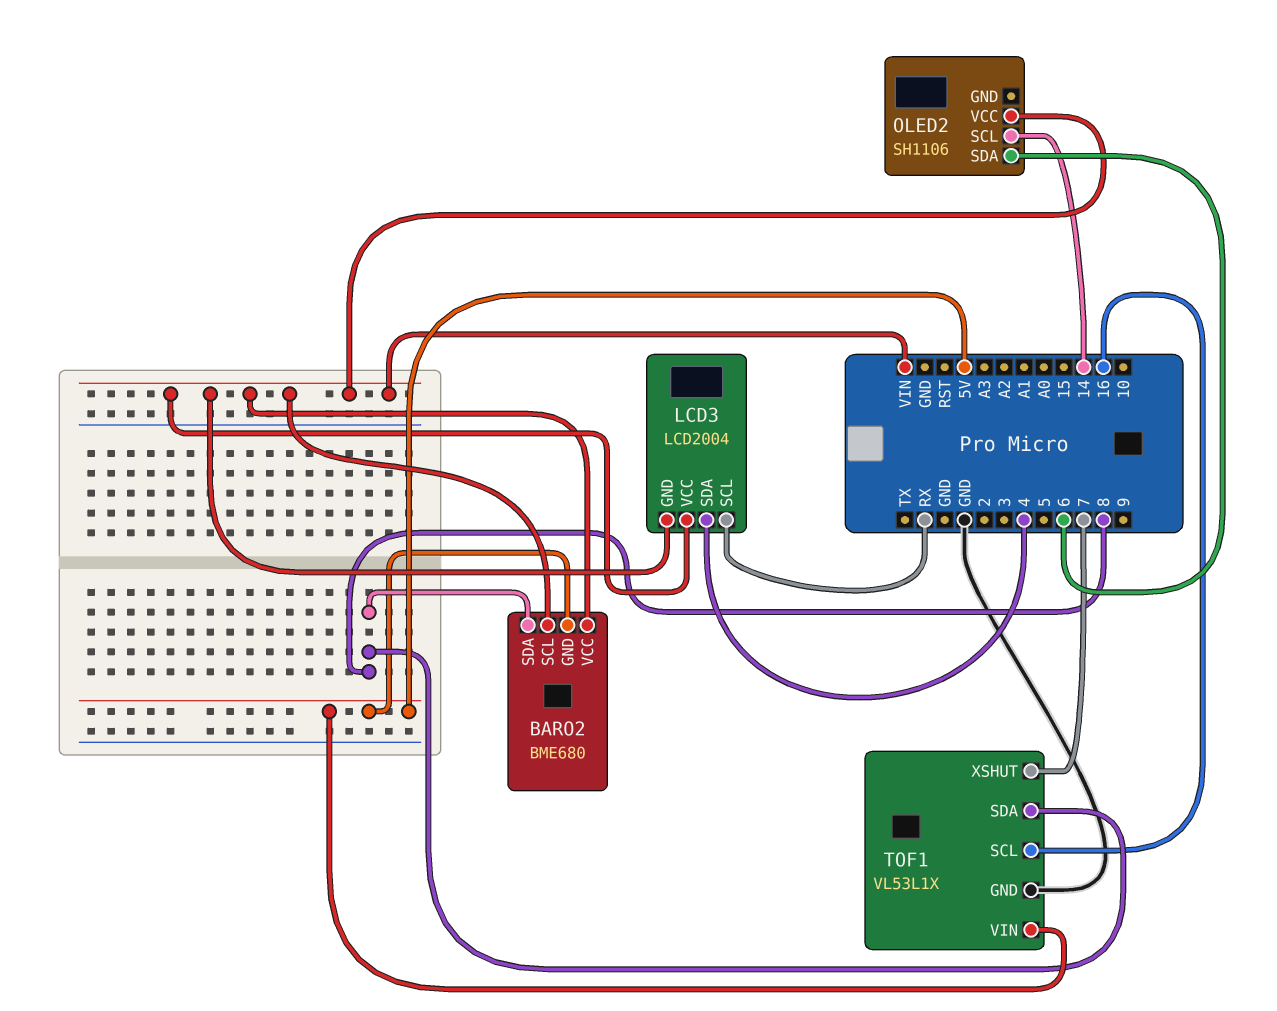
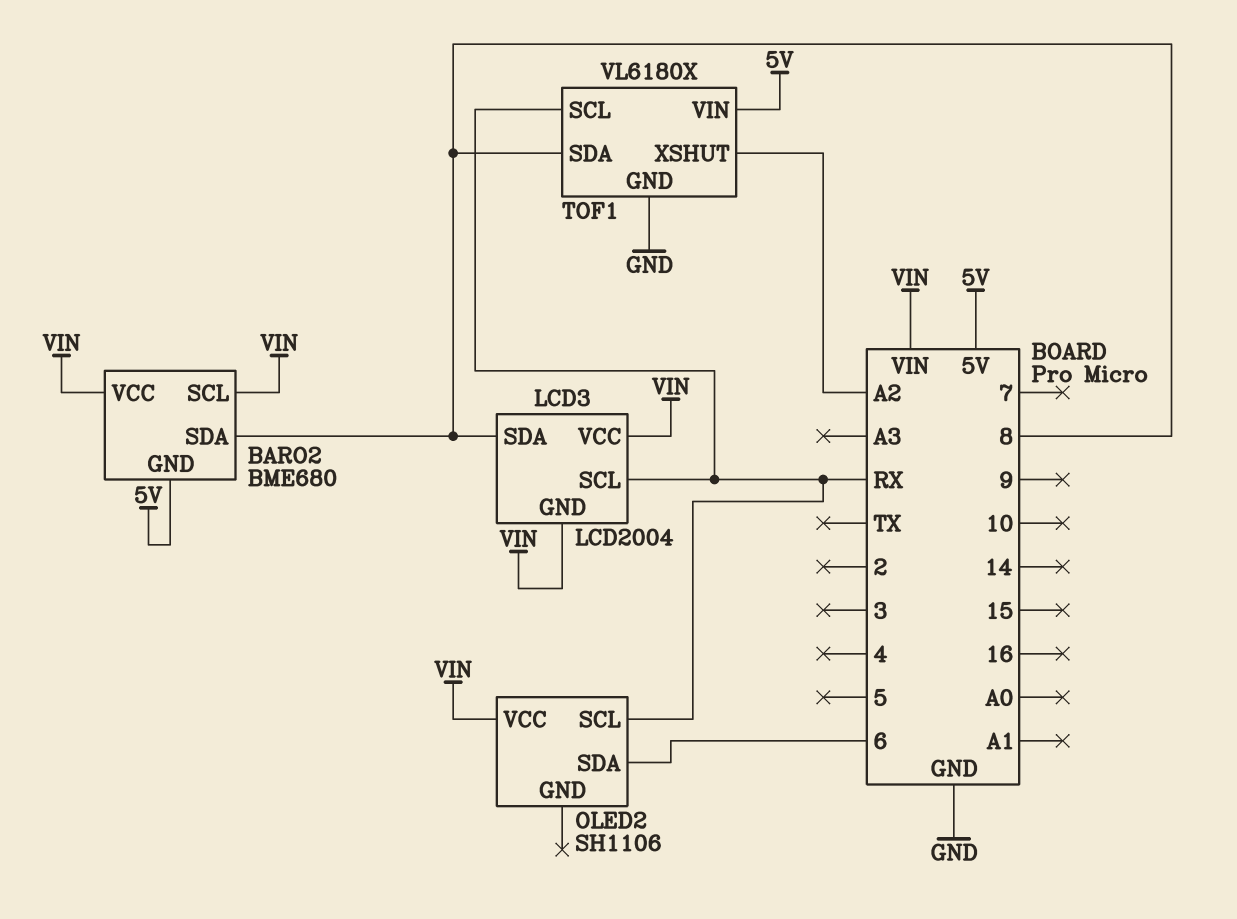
LCD3 pin SDA: 4 -> 8
OLED2 pin SCL: 14 -> RX
TOF1: VL53L1X -> VL6180X
TOF1 pin SCL: 16 -> RX
TOF1 pin XSHUT: 7 -> A2

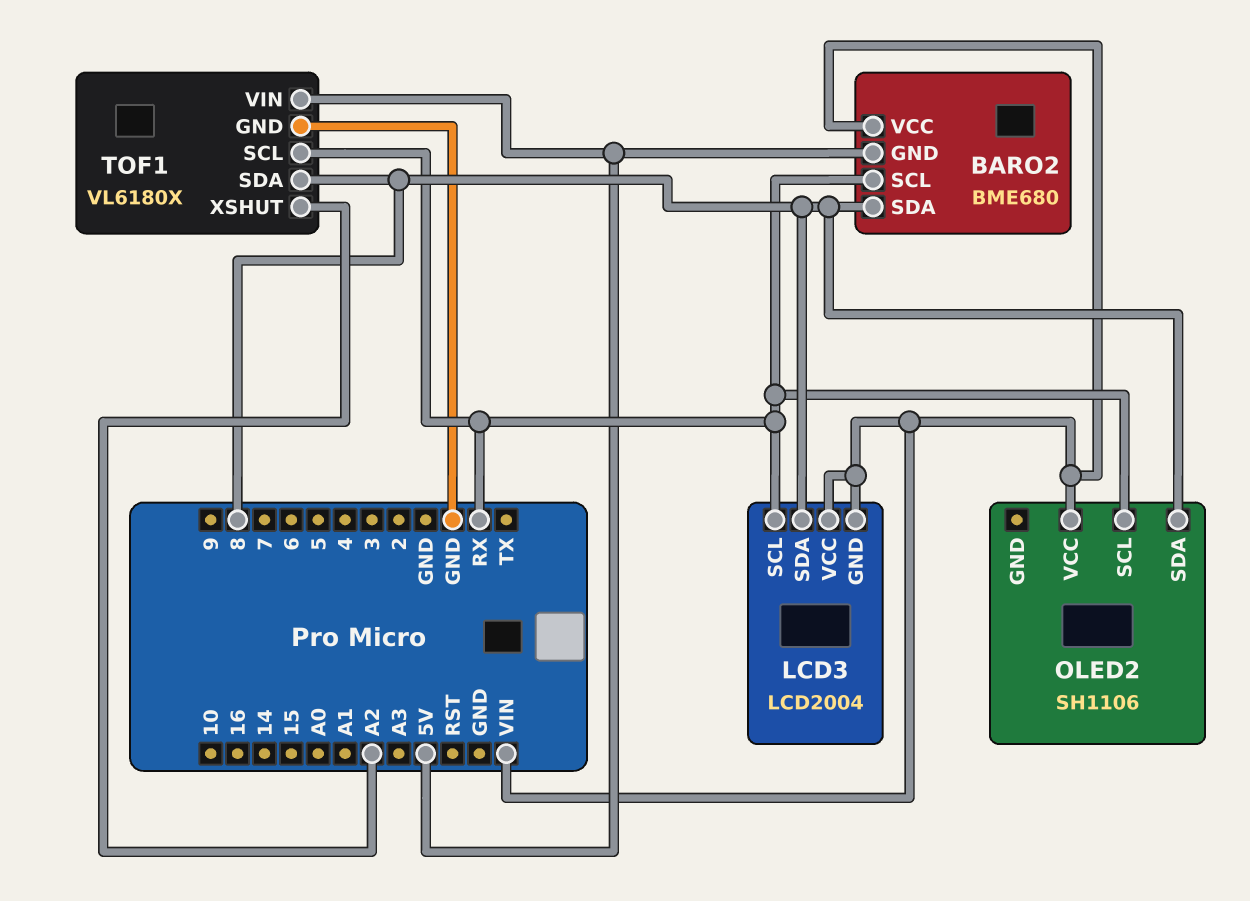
BARO2 pin SCL: VIN -> RX
OLED2 pin SDA: 6 -> 8

